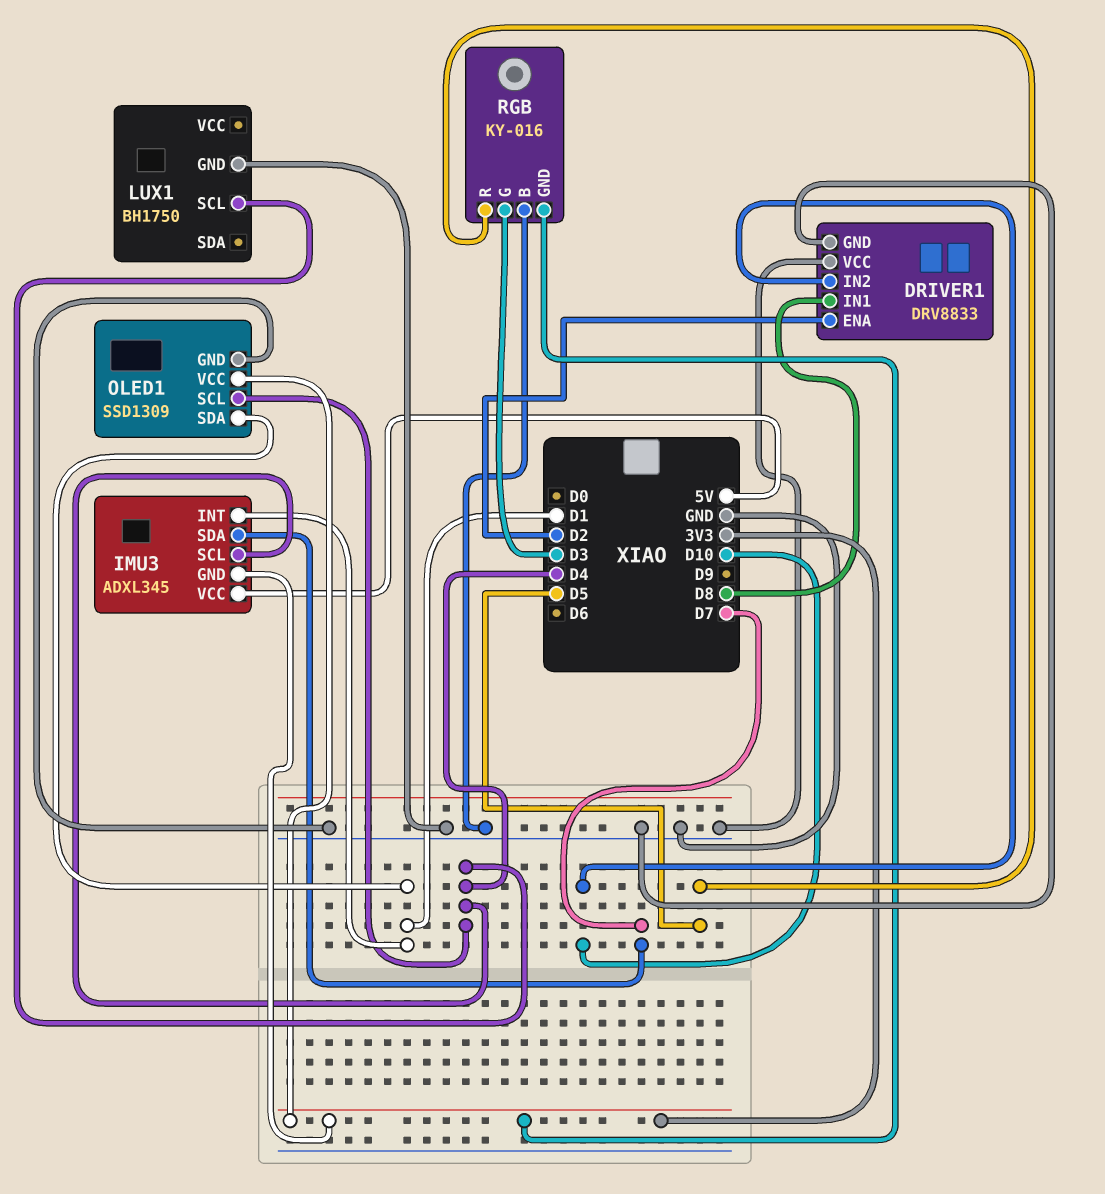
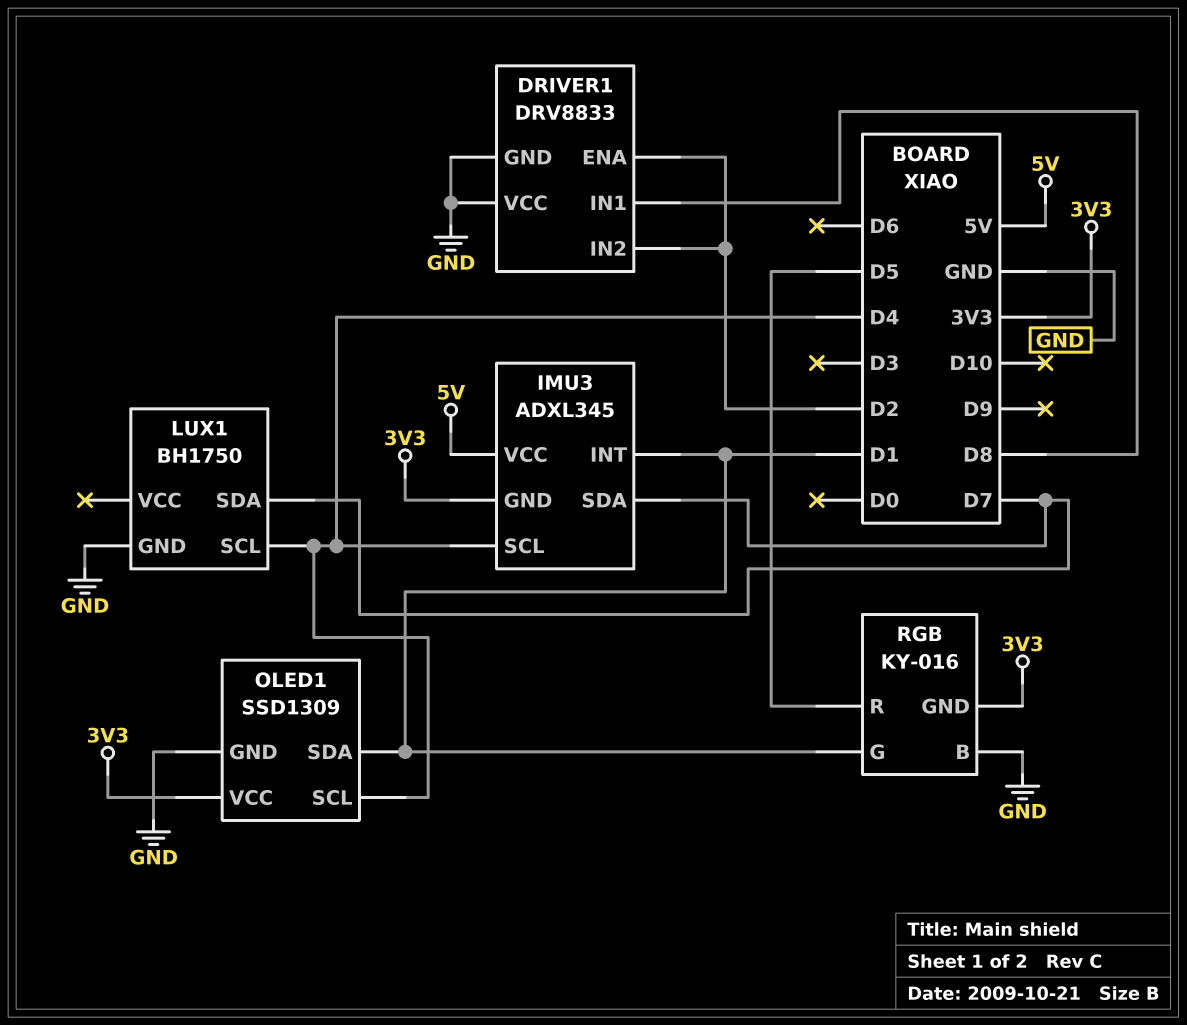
DRIVER1 pin IN2: D10 -> D2
LUX1 pin SDA: none -> D7
RGB pin G: D3 -> D1

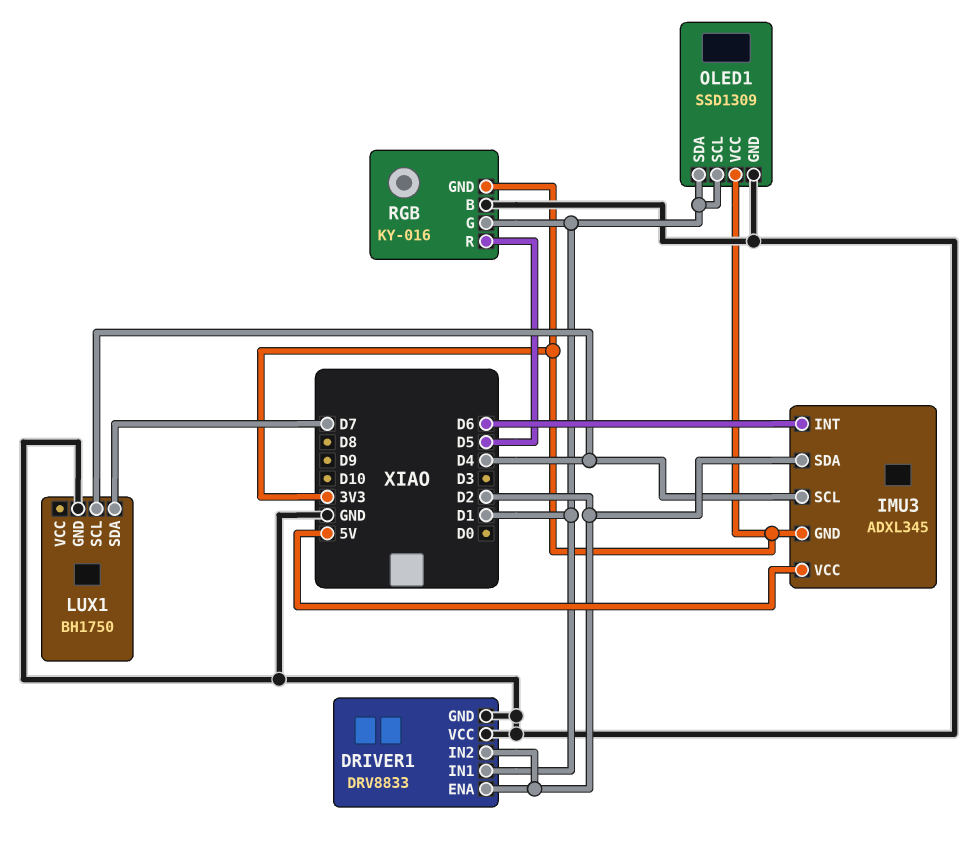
DRIVER1 pin IN1: D8 -> D1
IMU3 pin INT: D1 -> D6
IMU3 pin SDA: D7 -> D2
OLED1 pin SCL: D4 -> D1

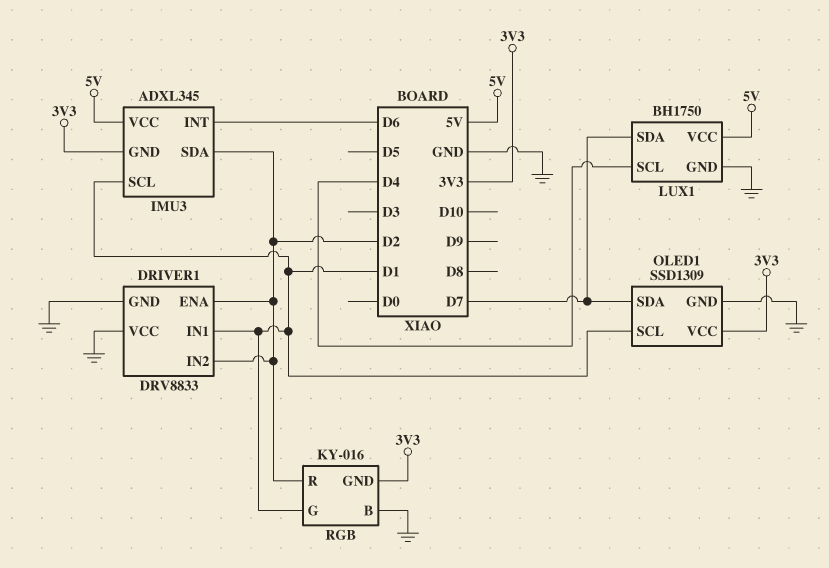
IMU3 pin SCL: D4 -> D1
LUX1 pin VCC: none -> 5V
OLED1 pin SDA: D1 -> D7
RGB pin R: D5 -> D2

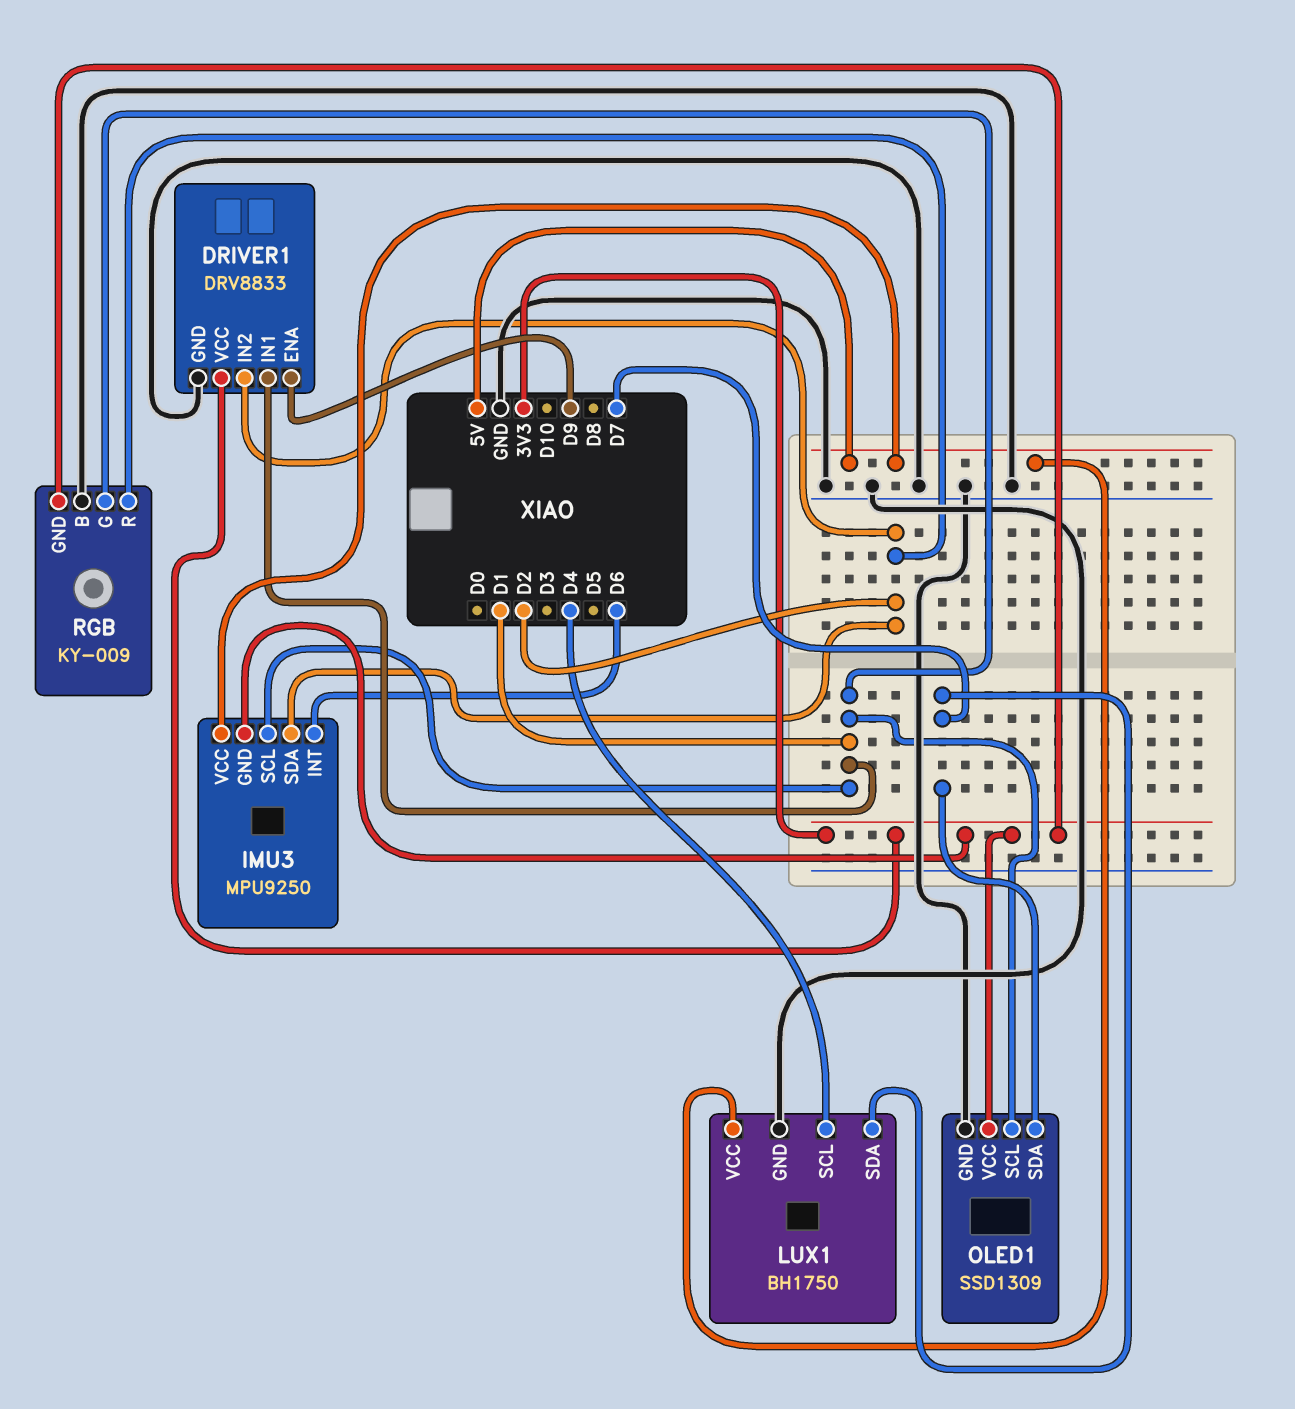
DRIVER1 pin ENA: D2 -> D9
DRIVER1 pin VCC: GND -> 3V3
IMU3: ADXL345 -> MPU9250
RGB: KY-016 -> KY-009

